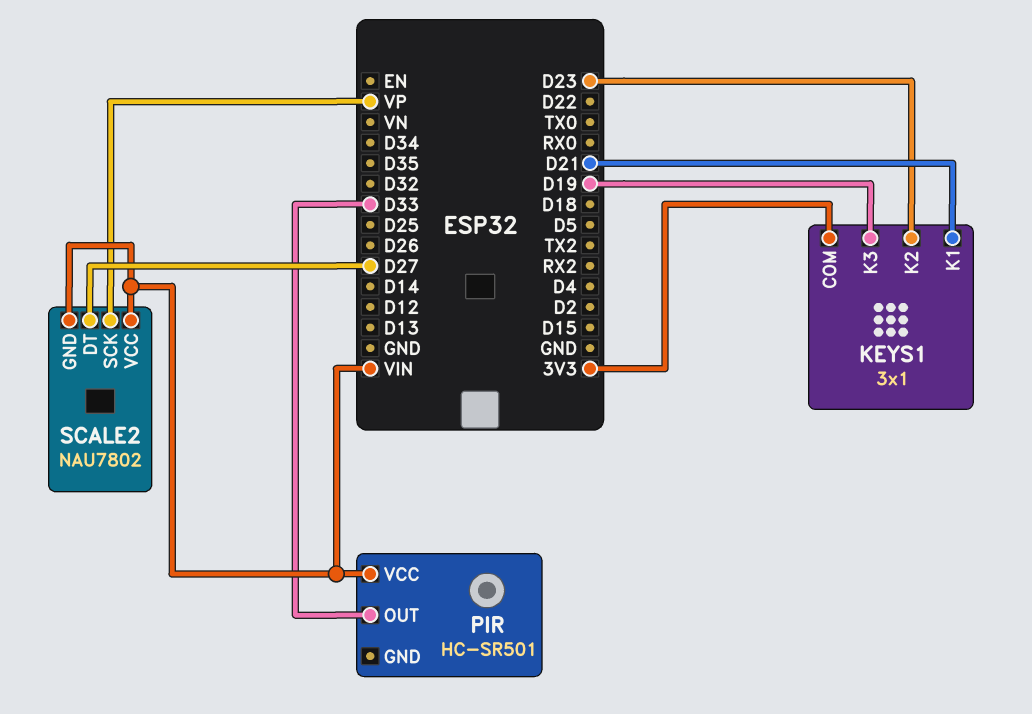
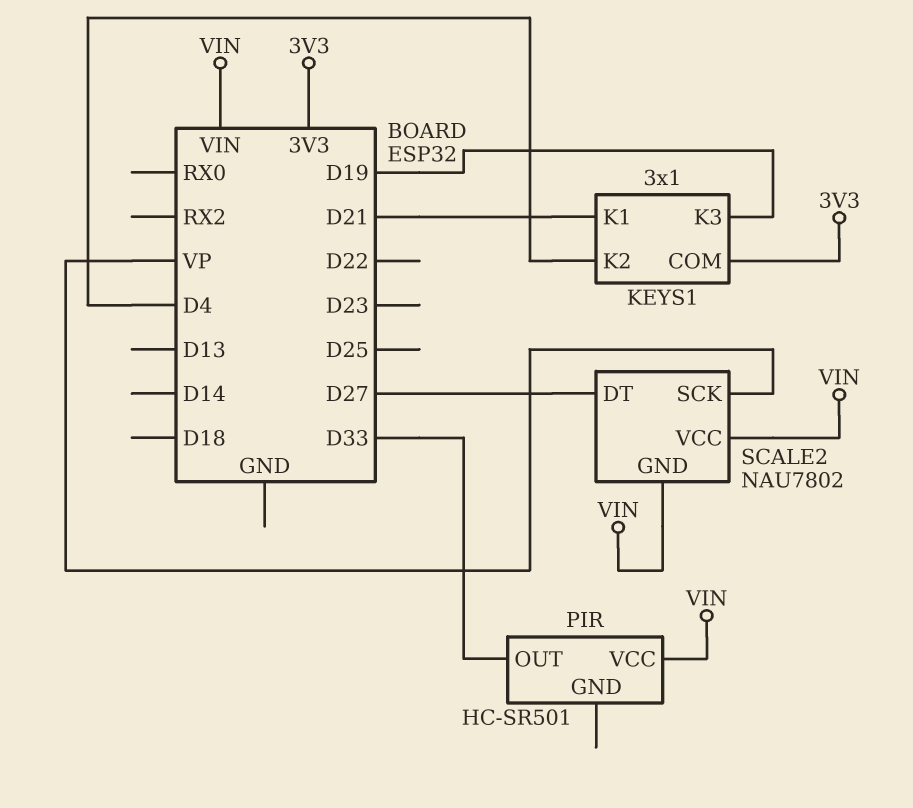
KEYS1 pin K2: D23 -> D4

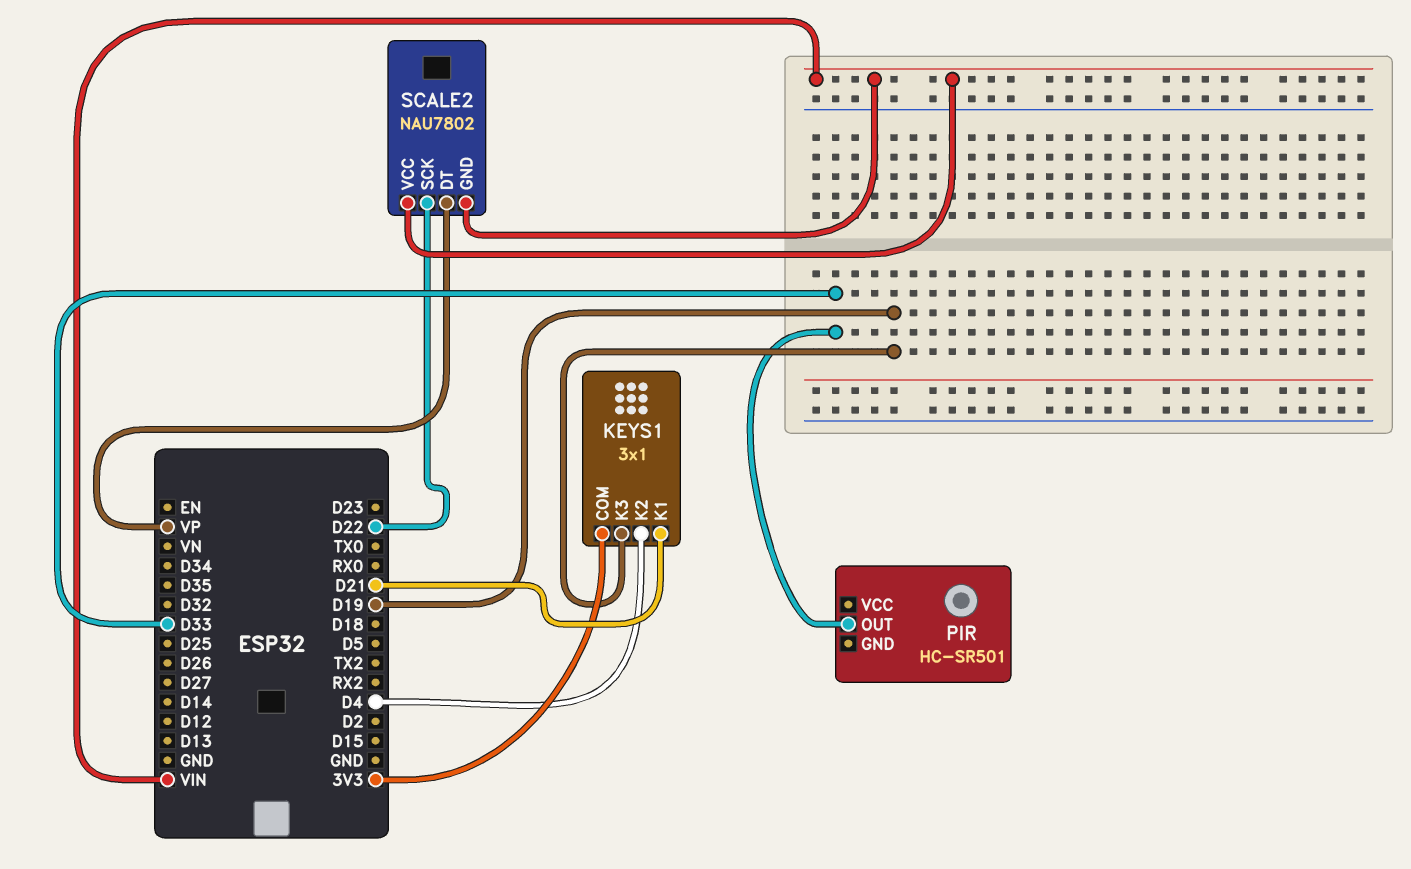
PIR pin VCC: VIN -> none
SCALE2 pin DT: D27 -> VP
SCALE2 pin SCK: VP -> D22

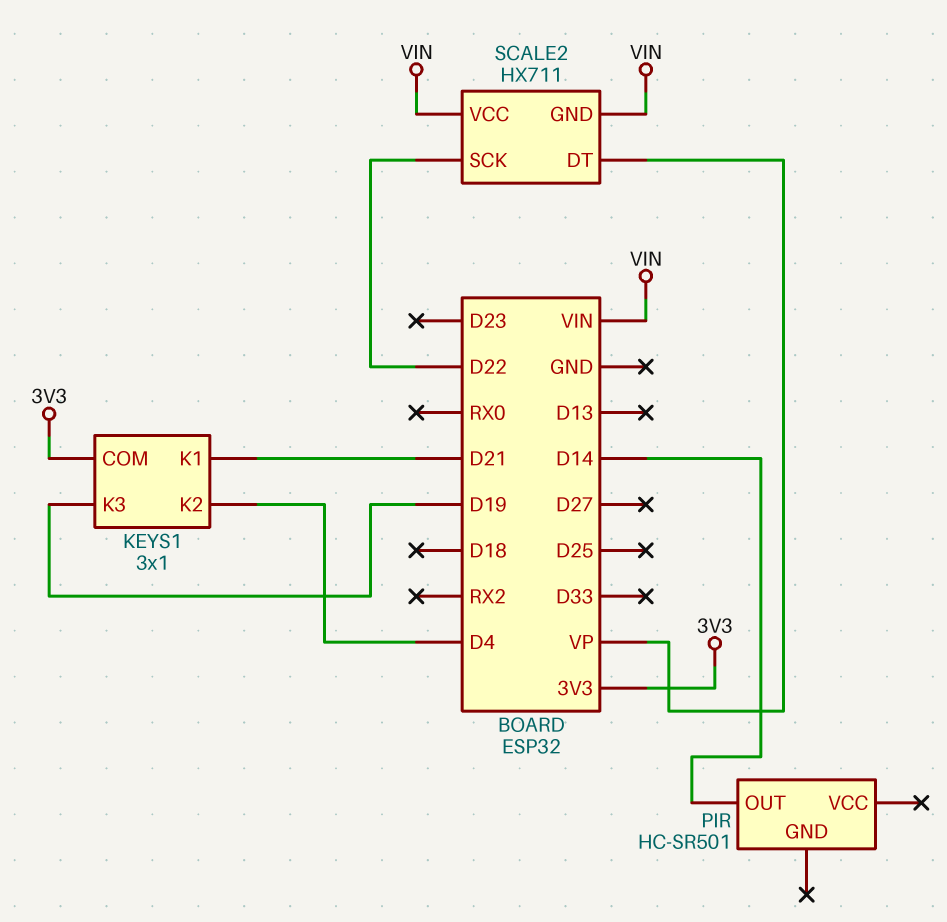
PIR pin OUT: D33 -> D14
SCALE2: NAU7802 -> HX711

